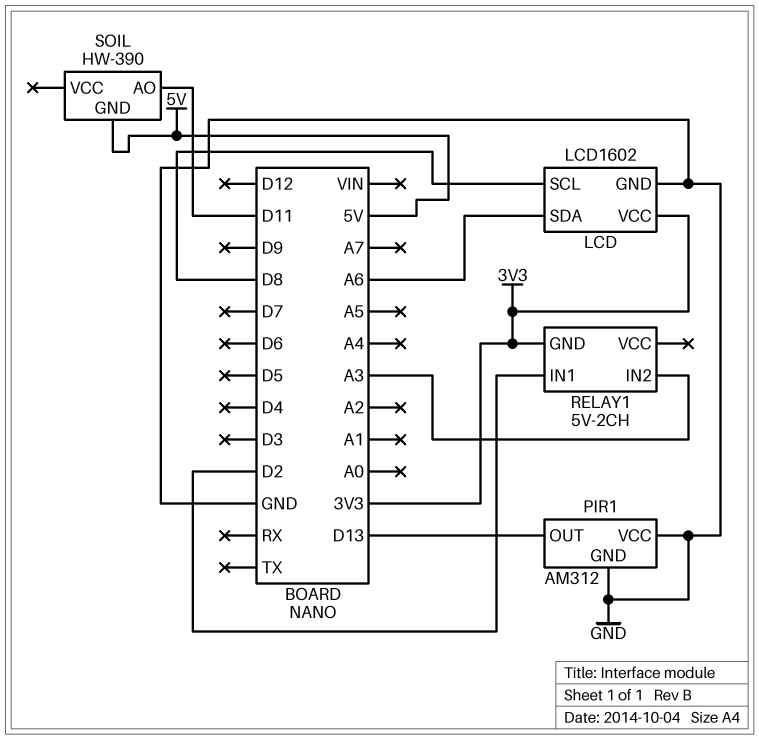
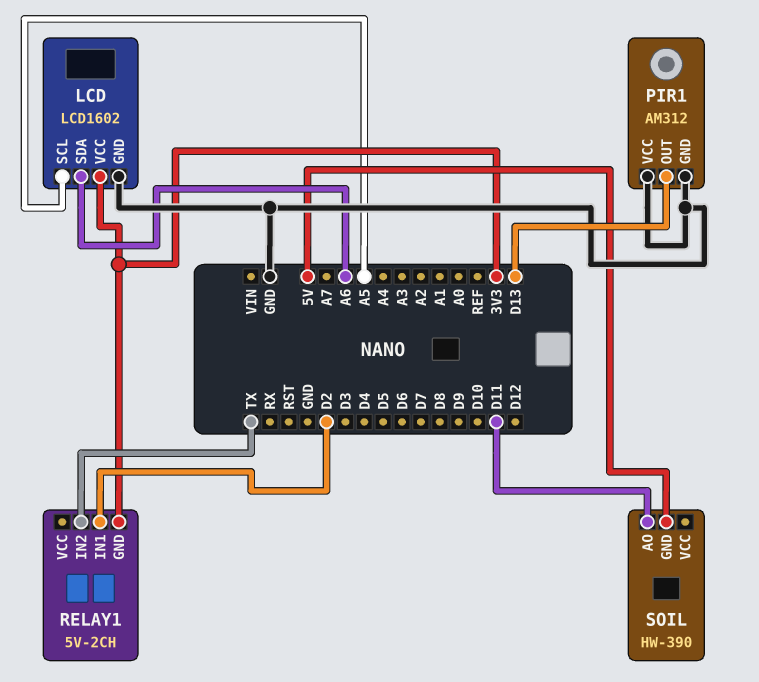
LCD pin SCL: D8 -> A5
RELAY1 pin IN2: A3 -> TX

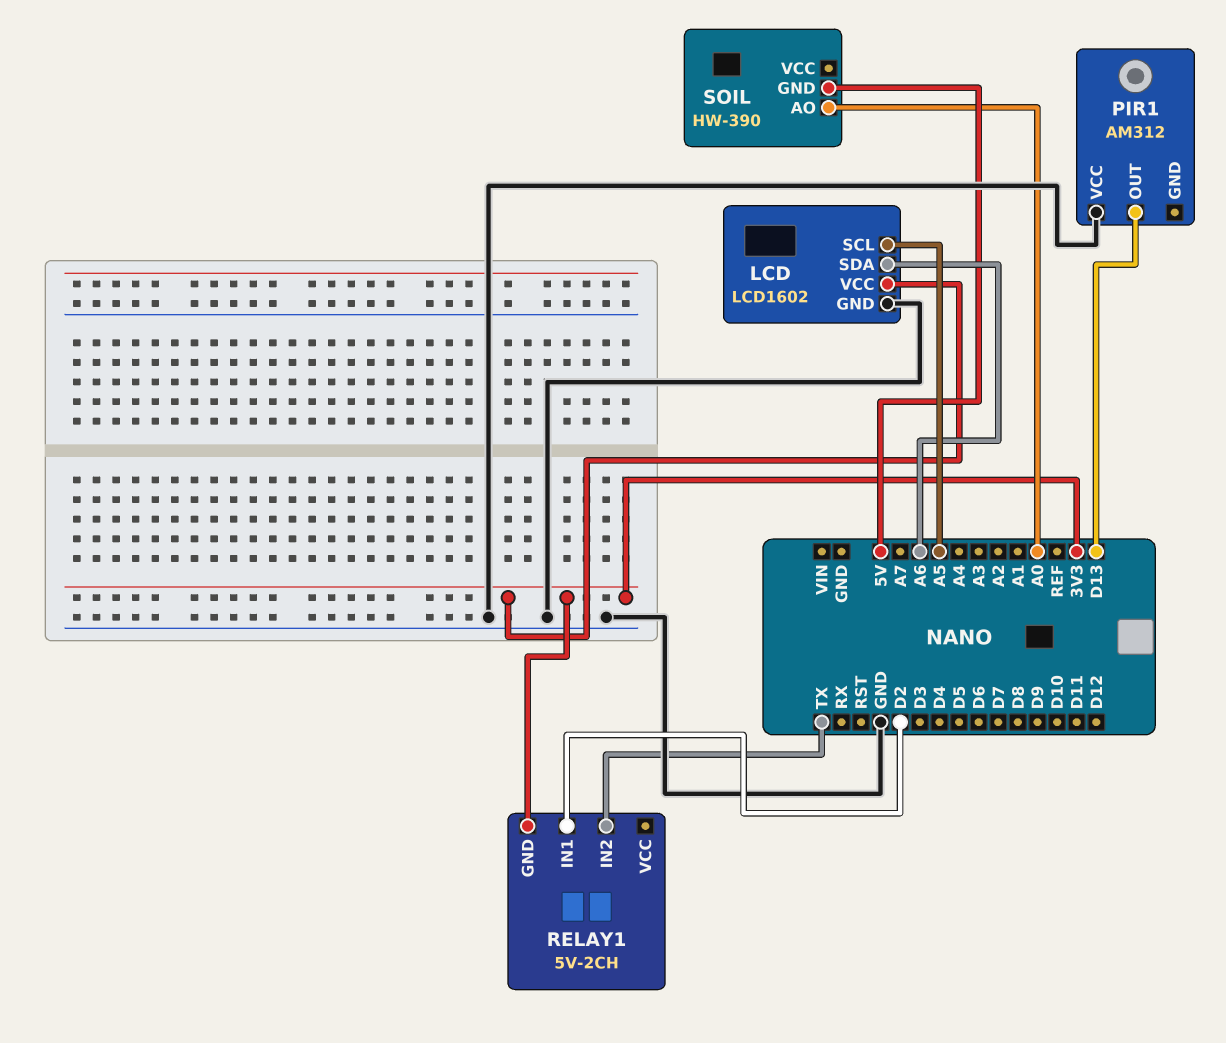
PIR1 pin GND: GND -> none
SOIL pin AO: D11 -> A0

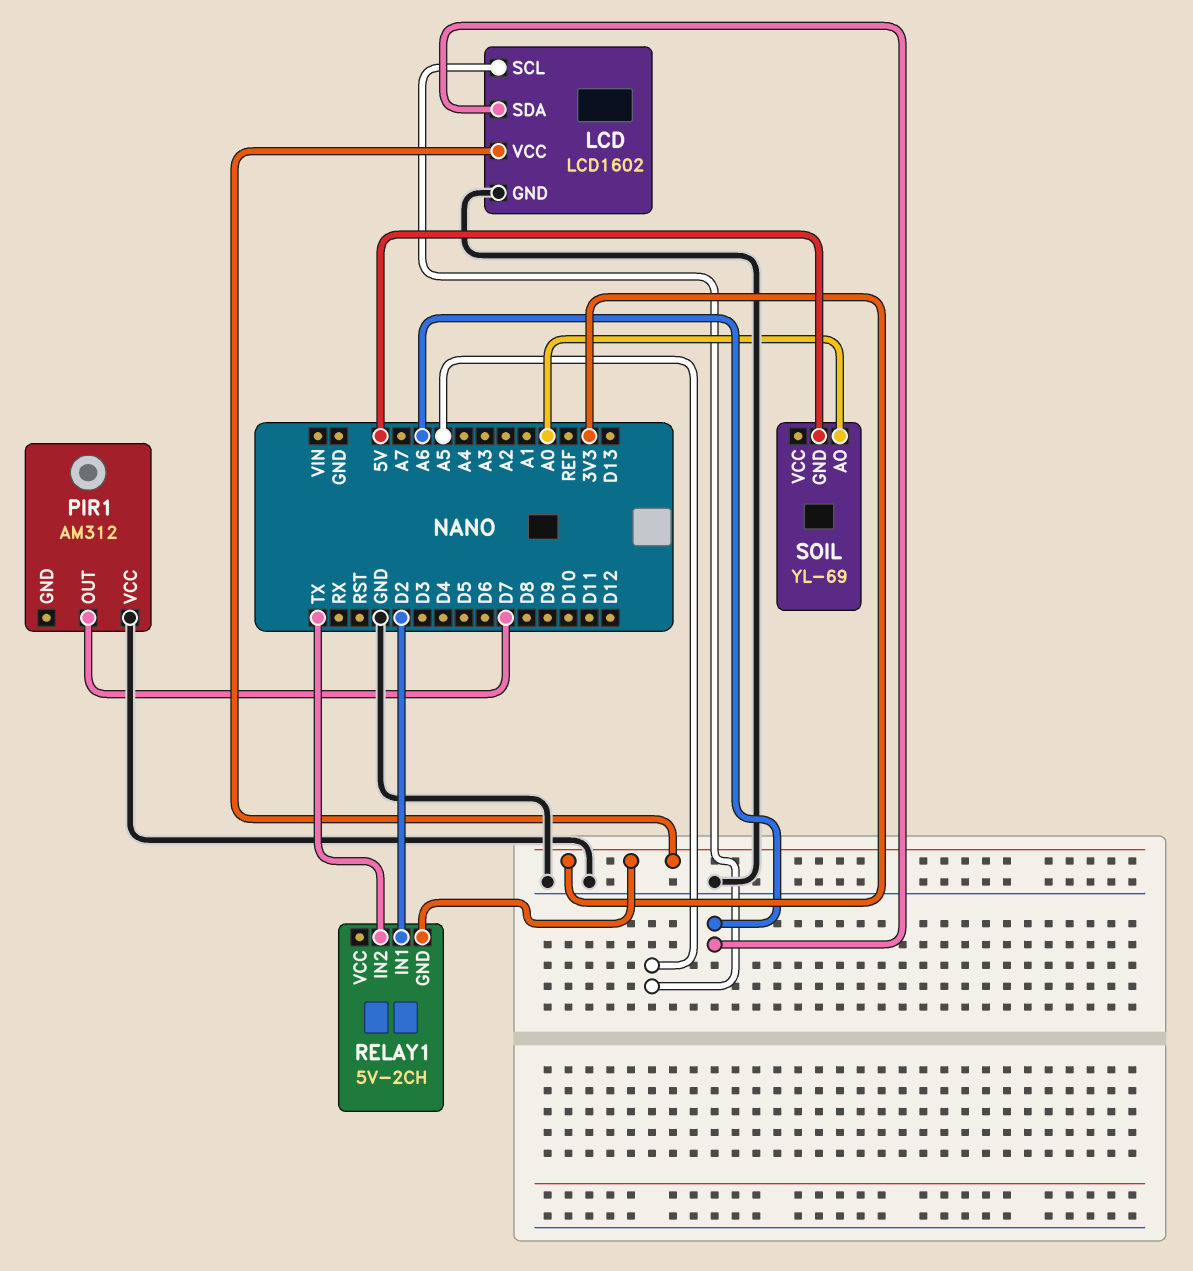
PIR1 pin OUT: D13 -> D7
SOIL: HW-390 -> YL-69

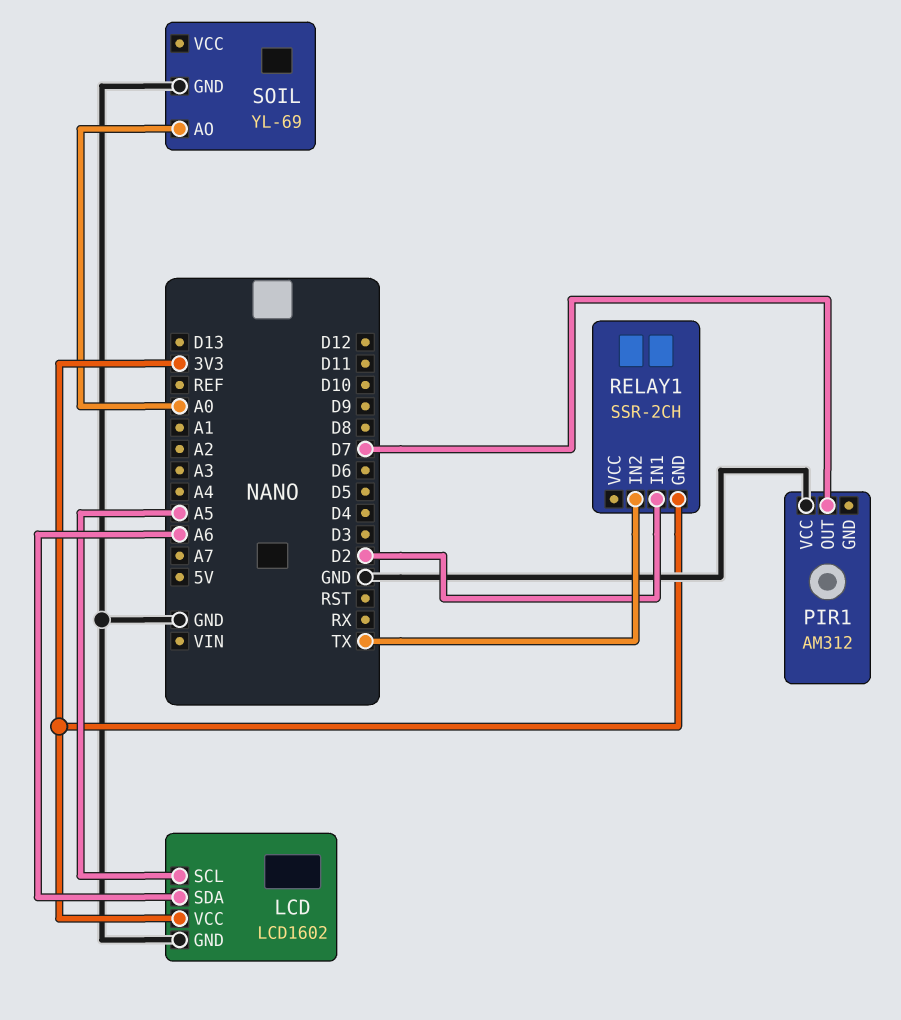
RELAY1: 5V-2CH -> SSR-2CH
SOIL pin GND: 5V -> GND

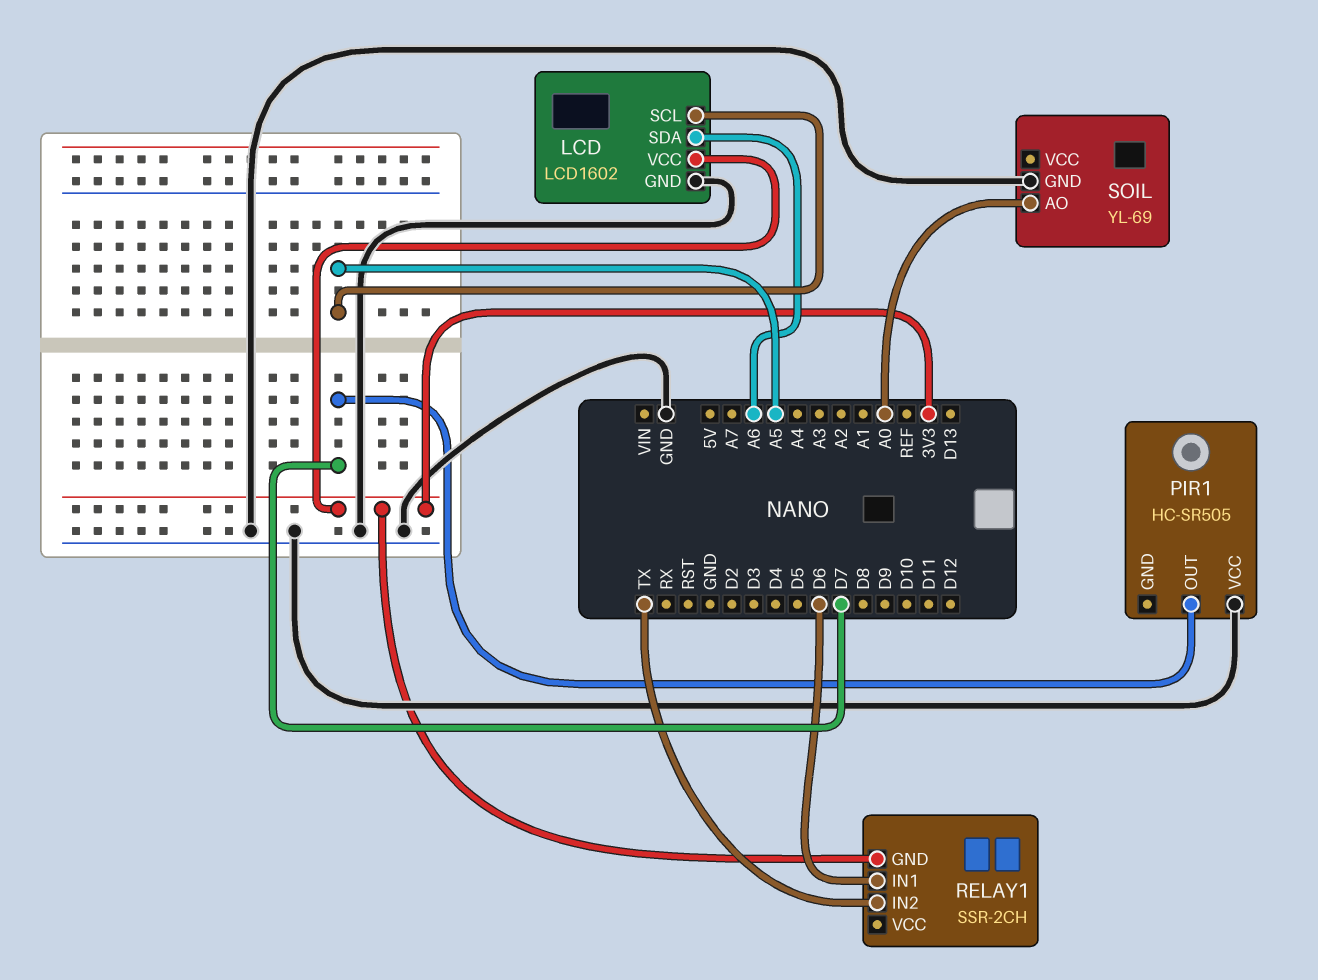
PIR1: AM312 -> HC-SR505
RELAY1 pin IN1: D2 -> D6

